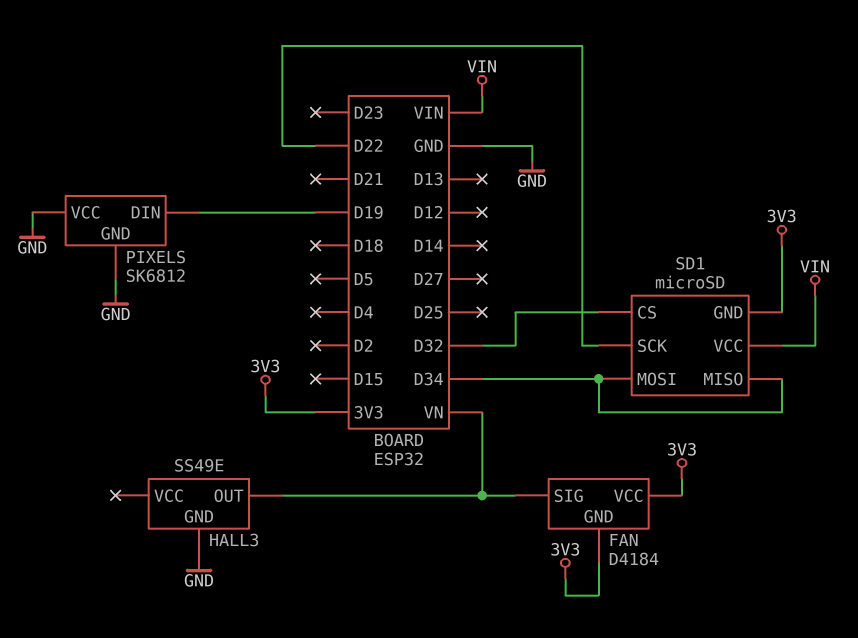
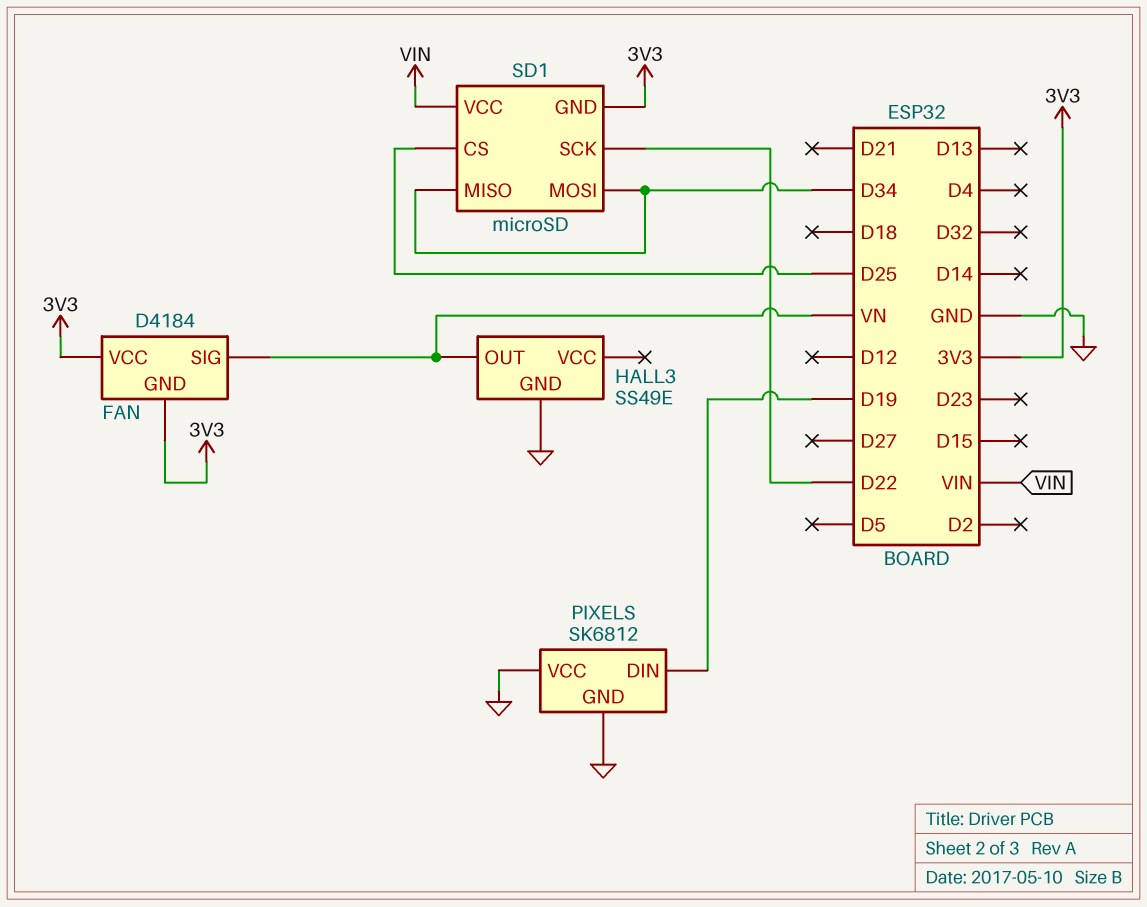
SD1 pin CS: D32 -> D25

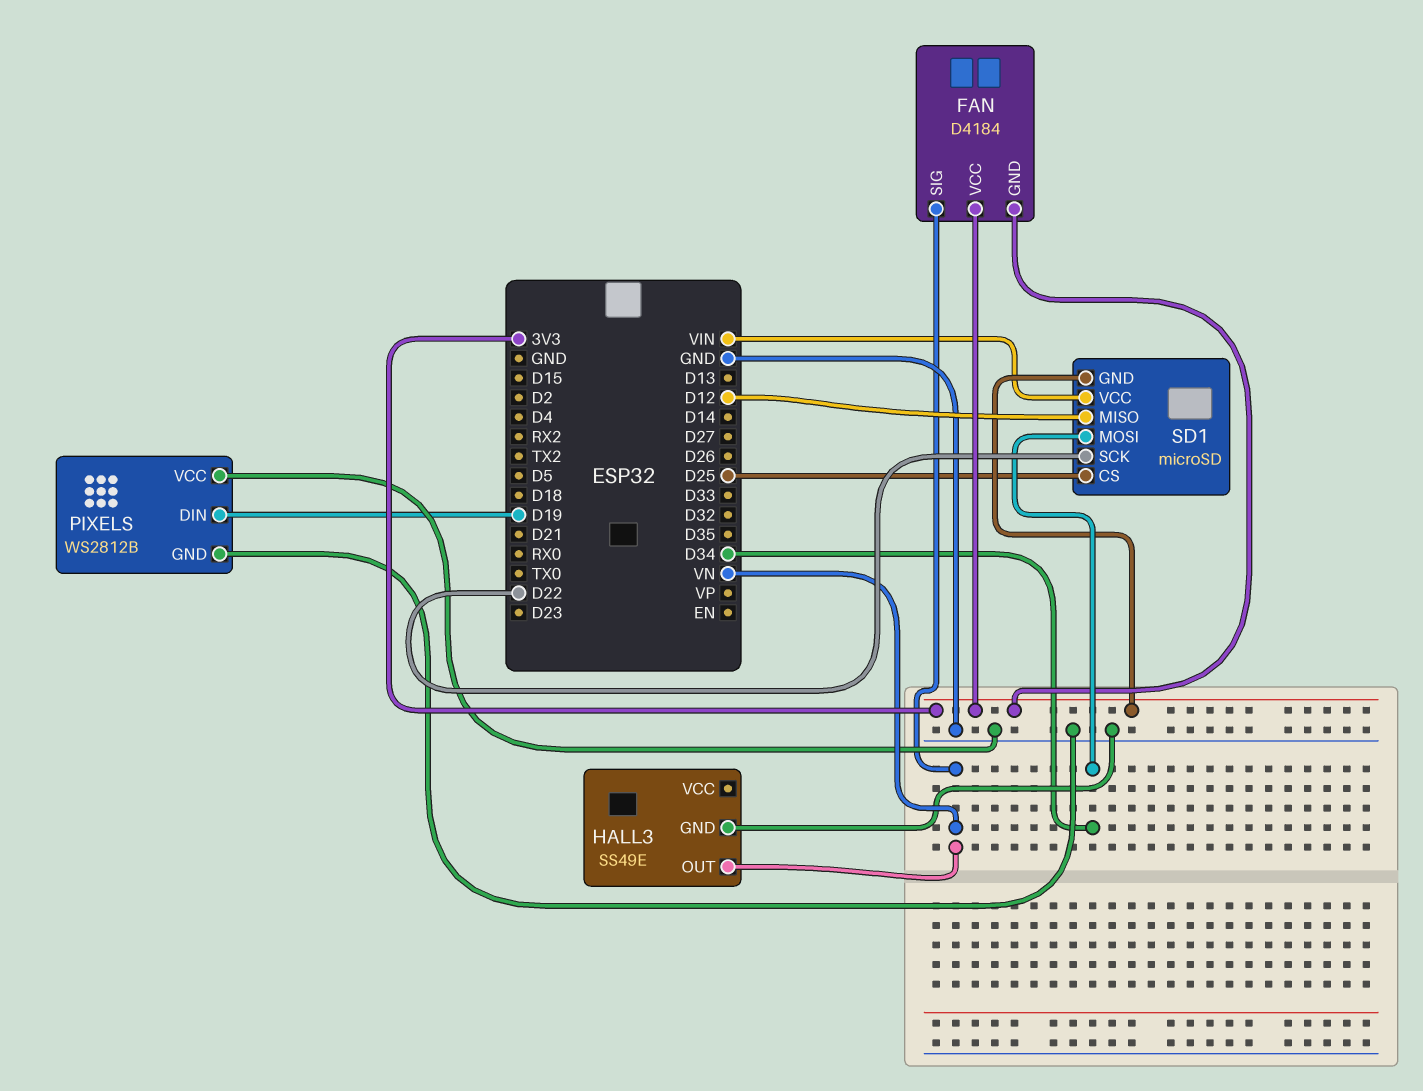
PIXELS: SK6812 -> WS2812B
SD1 pin MISO: D34 -> D12

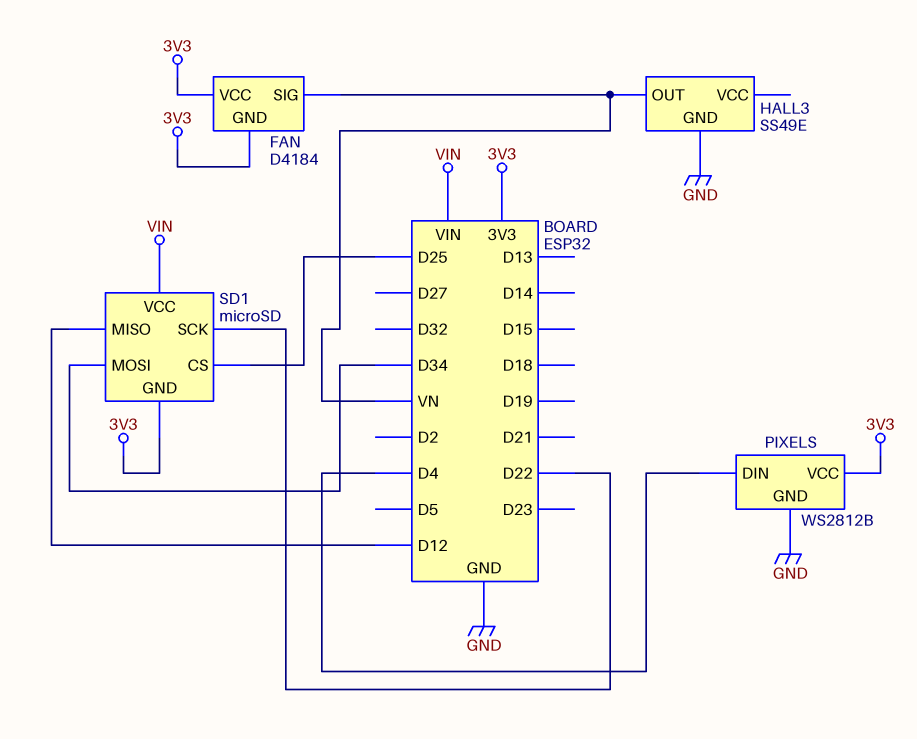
PIXELS pin DIN: D19 -> D4
PIXELS pin VCC: GND -> 3V3

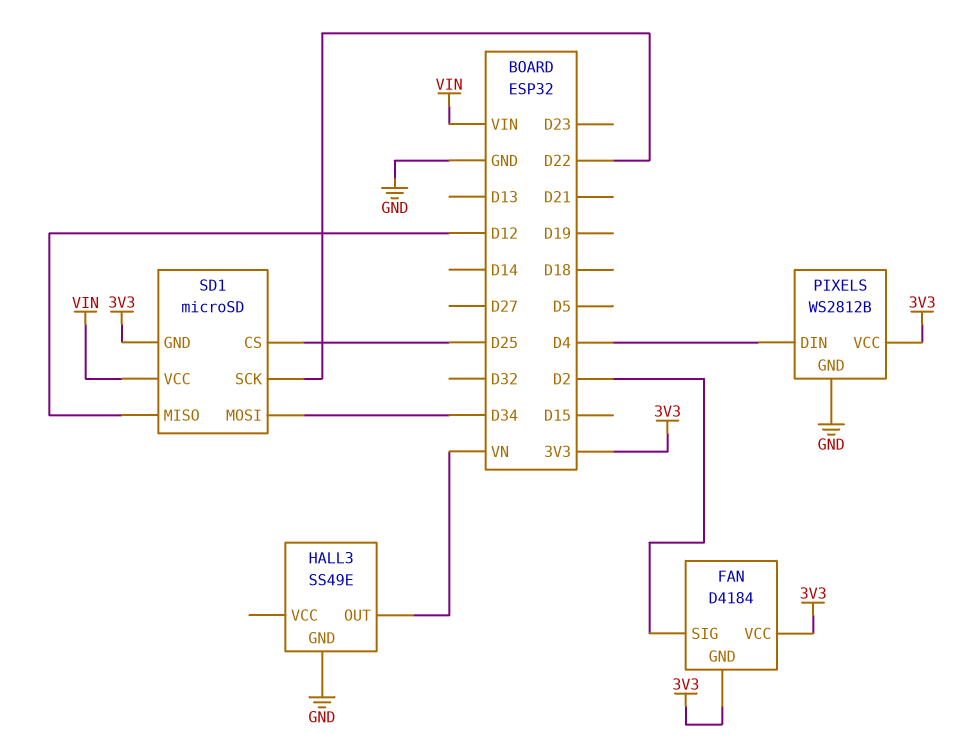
FAN pin SIG: VN -> D2

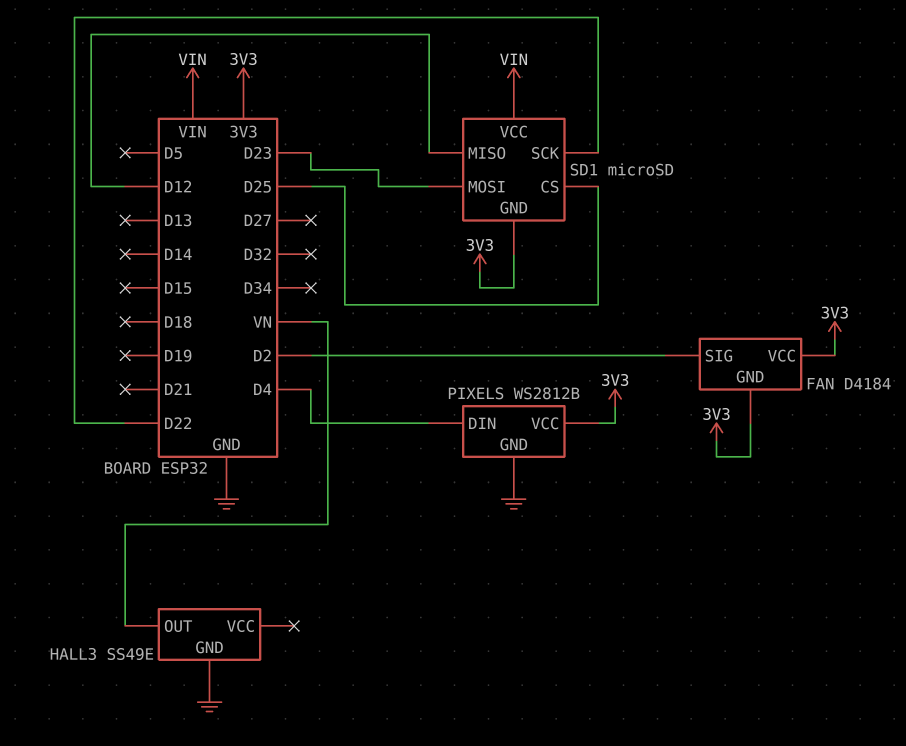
SD1 pin MOSI: D34 -> D23

